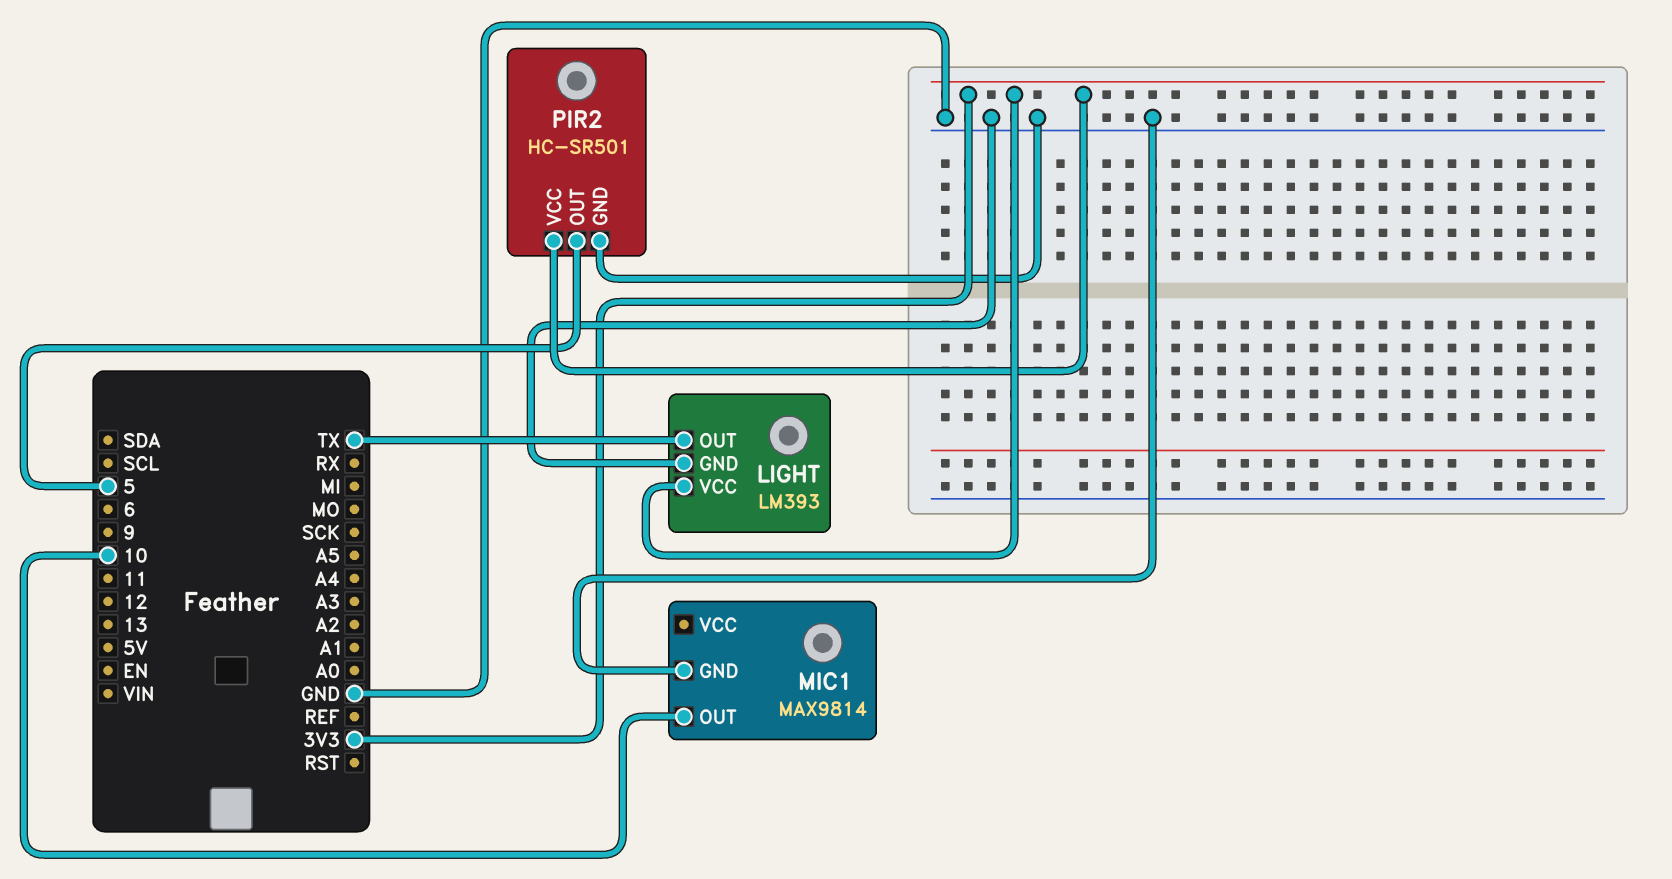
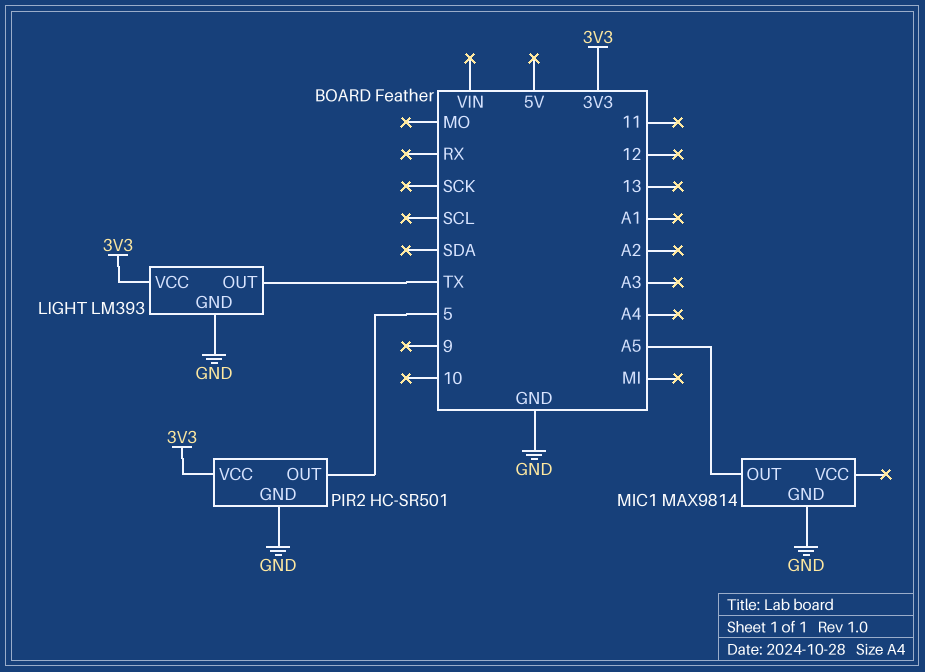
MIC1 pin OUT: 10 -> A5

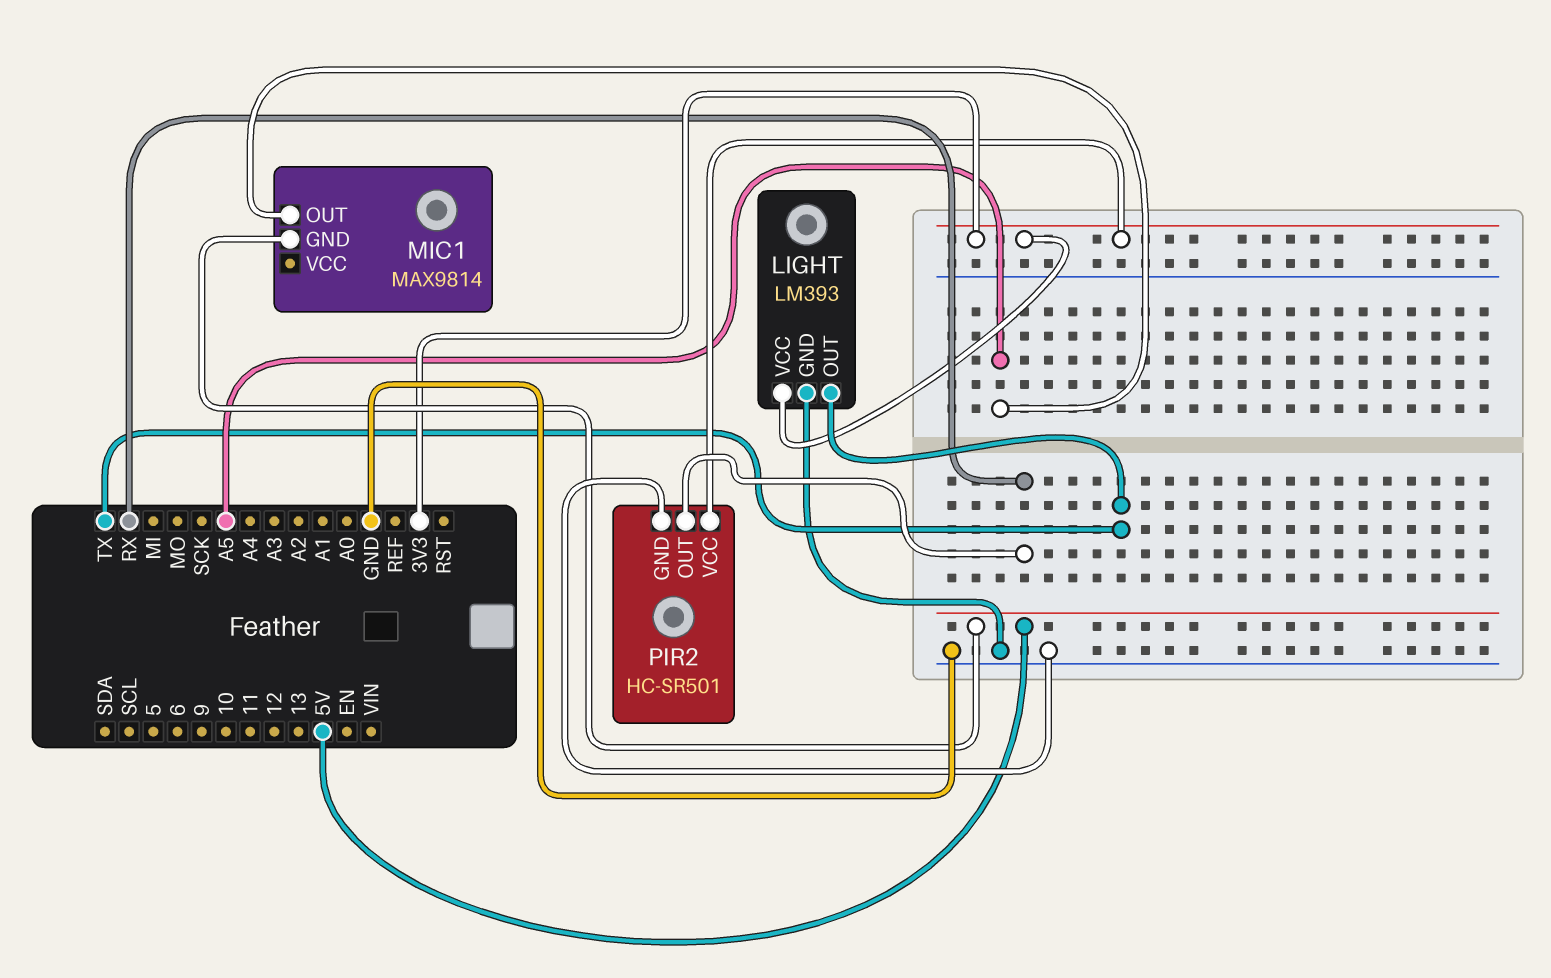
MIC1 pin GND: GND -> 5V
PIR2 pin OUT: 5 -> RX

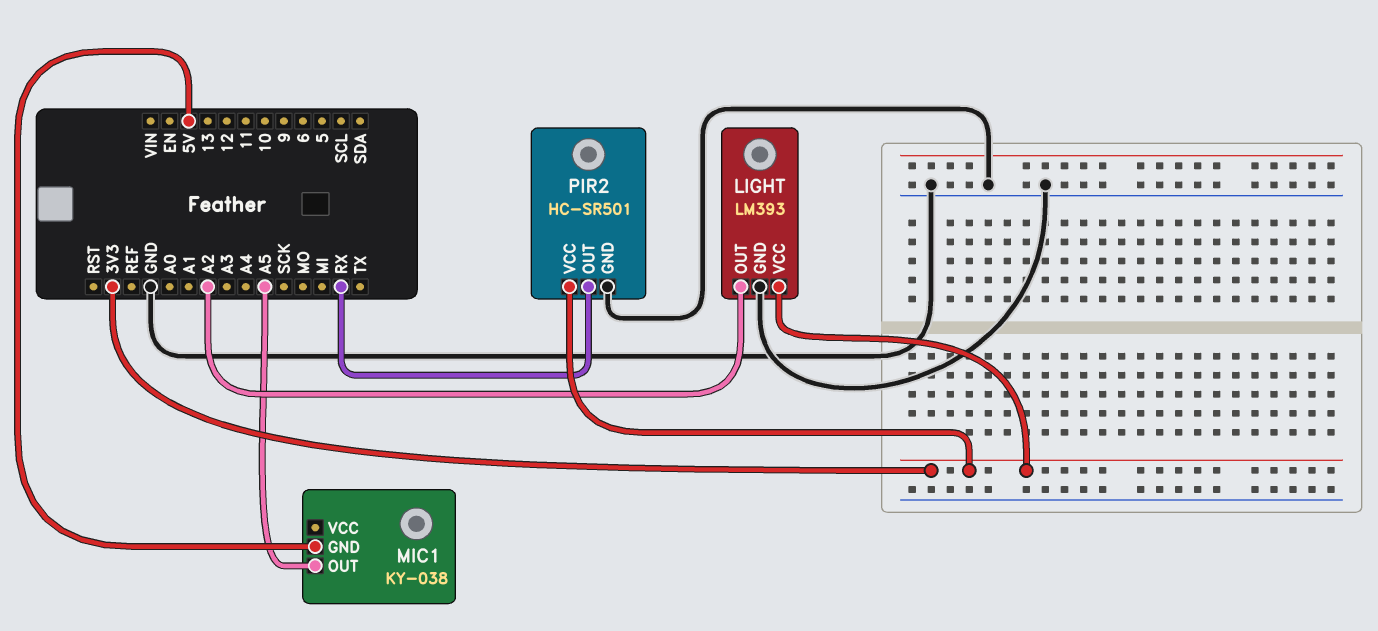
LIGHT pin OUT: TX -> A2
MIC1: MAX9814 -> KY-038

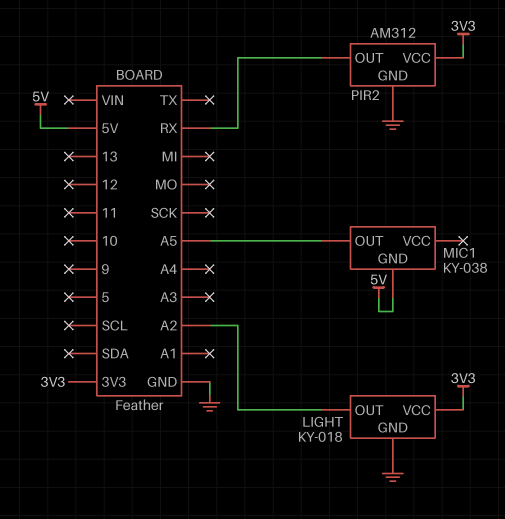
LIGHT: LM393 -> KY-018
PIR2: HC-SR501 -> AM312

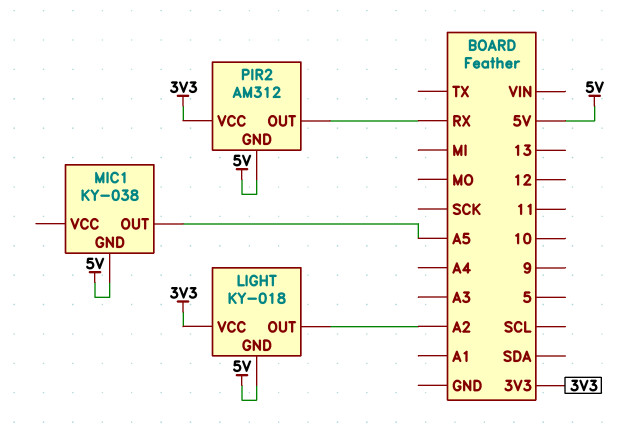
LIGHT pin GND: GND -> 5V
PIR2 pin GND: GND -> 5V

